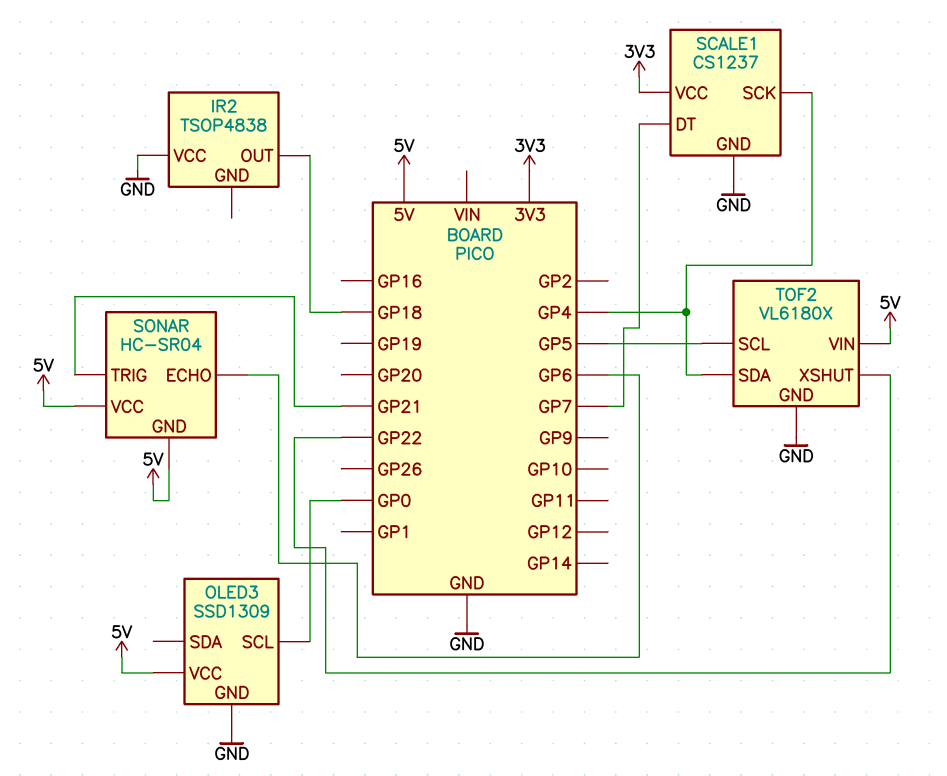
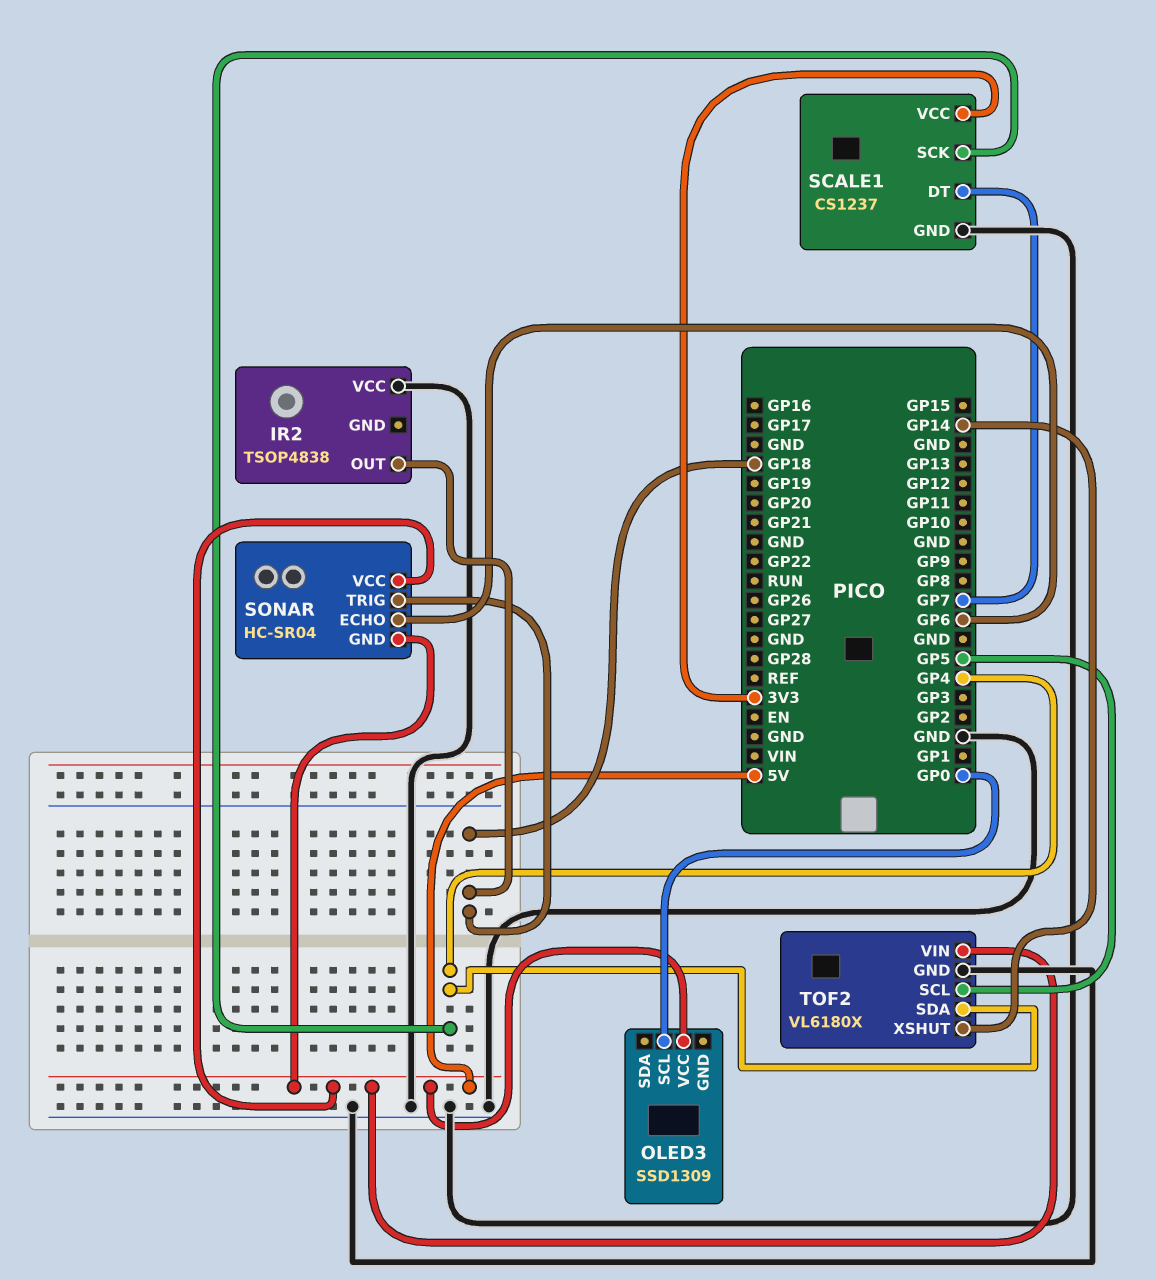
OLED3 pin GND: GND -> none
SONAR pin TRIG: GP21 -> GP18
TOF2 pin XSHUT: GP22 -> GP14

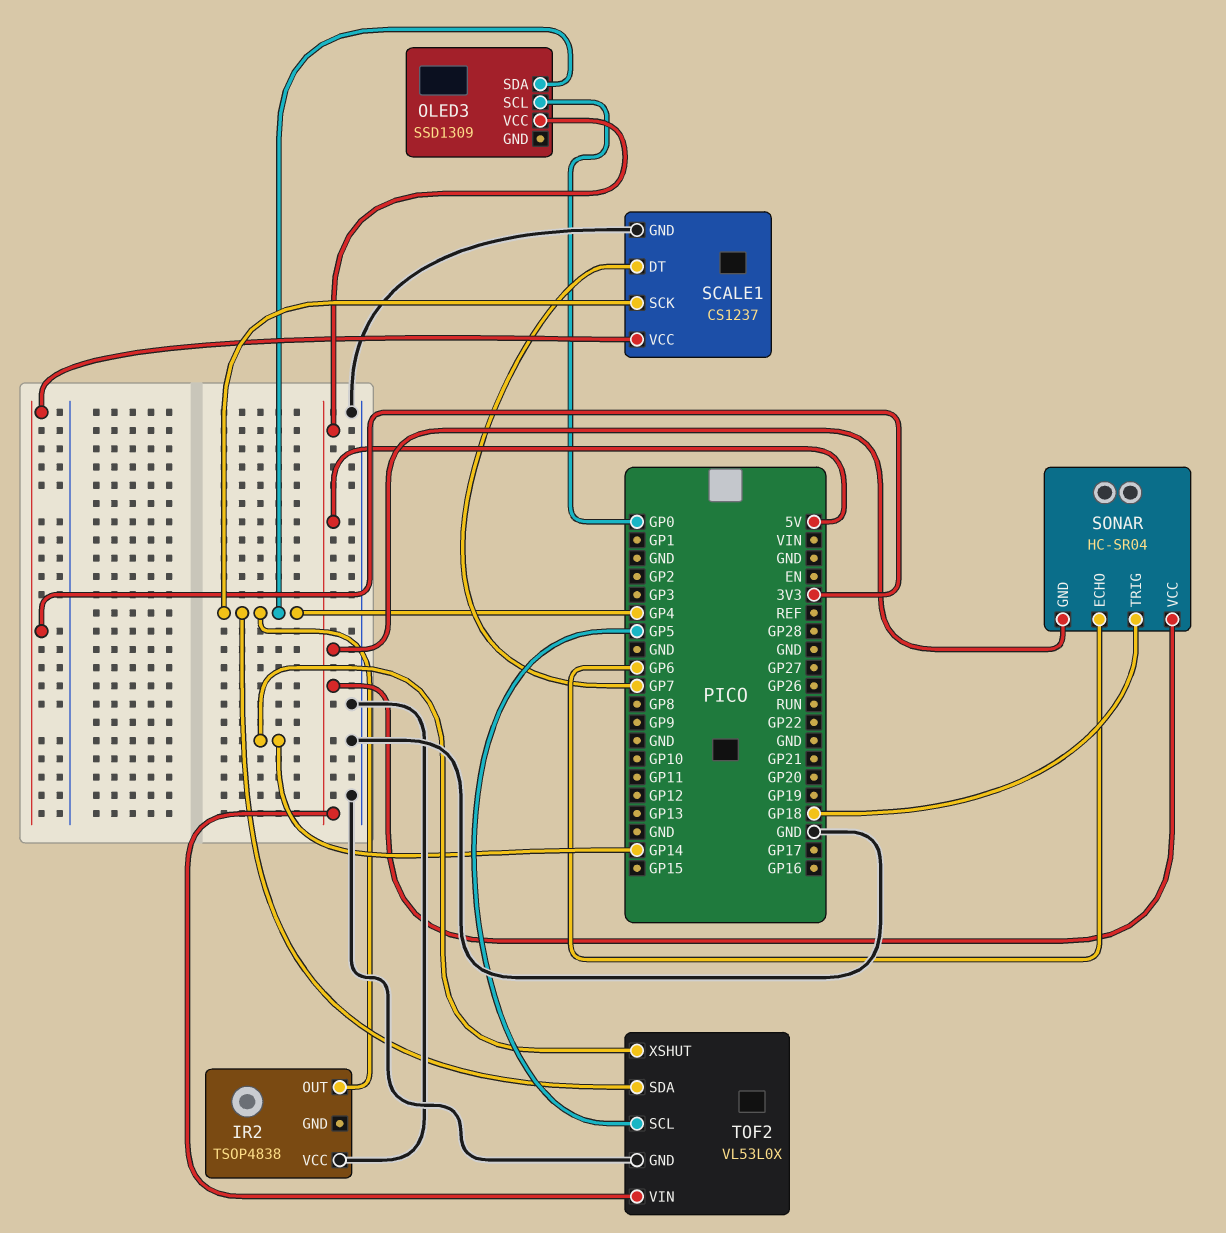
IR2 pin OUT: GP18 -> GP4
OLED3 pin SDA: none -> GP4
TOF2: VL6180X -> VL53L0X

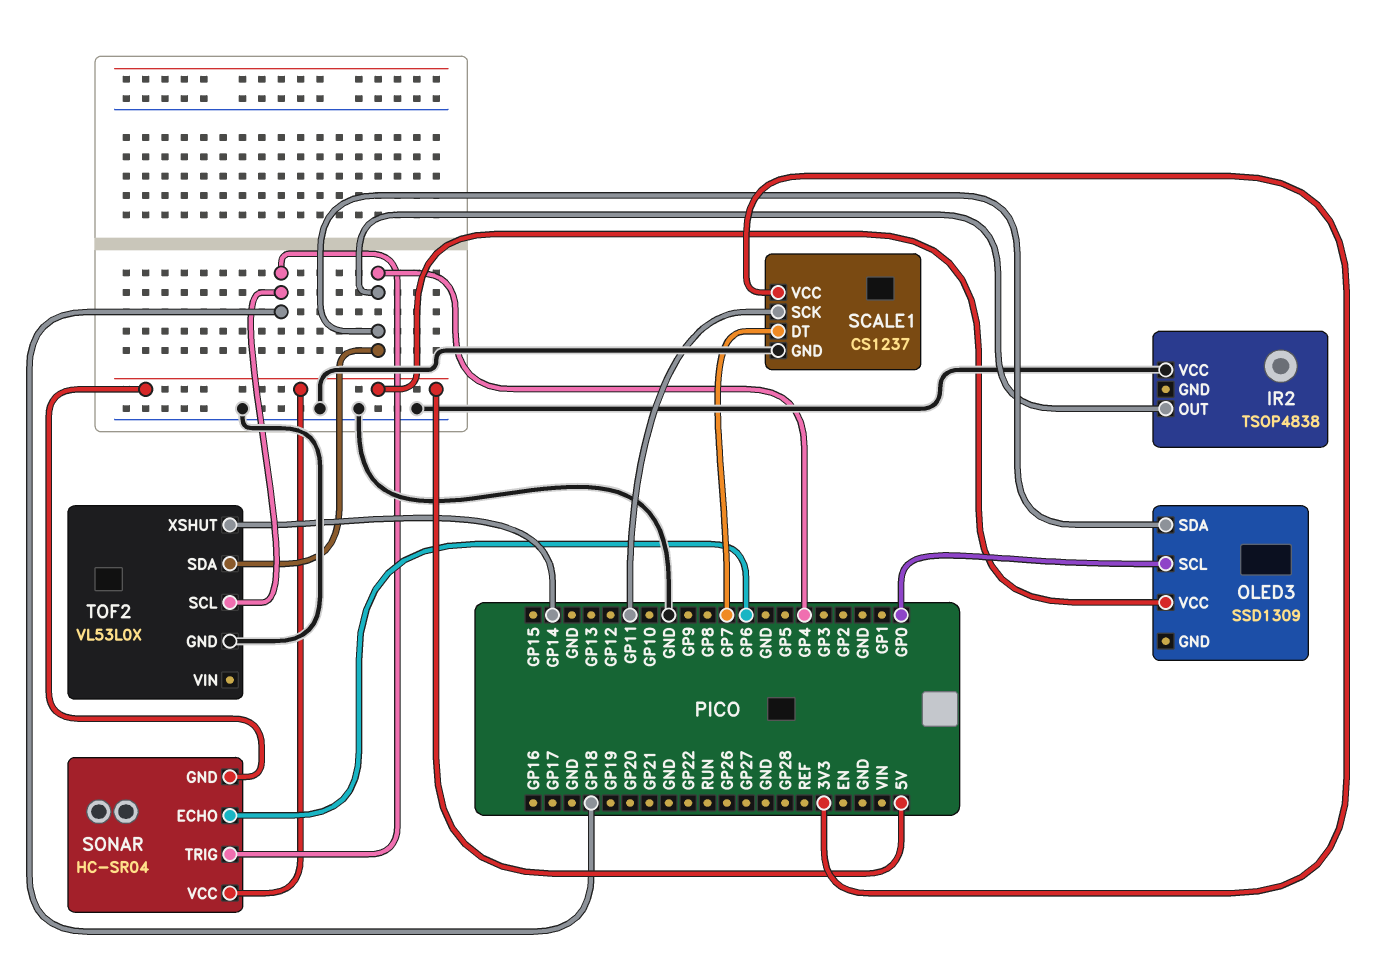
SCALE1 pin SCK: GP4 -> GP11
TOF2 pin SCL: GP5 -> GP18
TOF2 pin VIN: 5V -> none

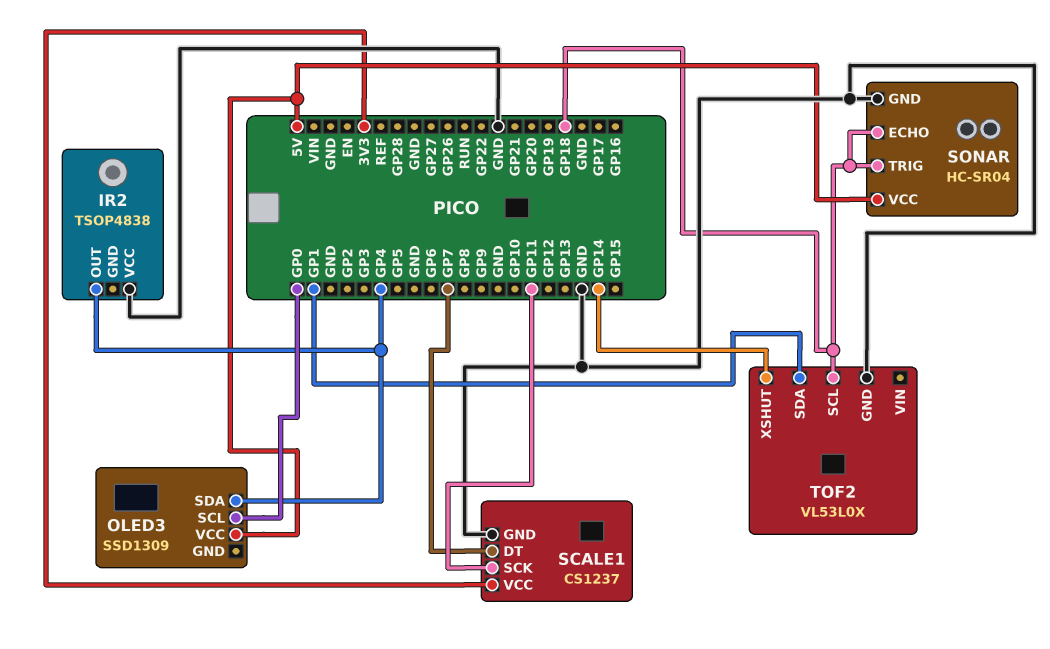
SONAR pin ECHO: GP6 -> GP18
SONAR pin GND: 5V -> GND
TOF2 pin SDA: GP4 -> GP1

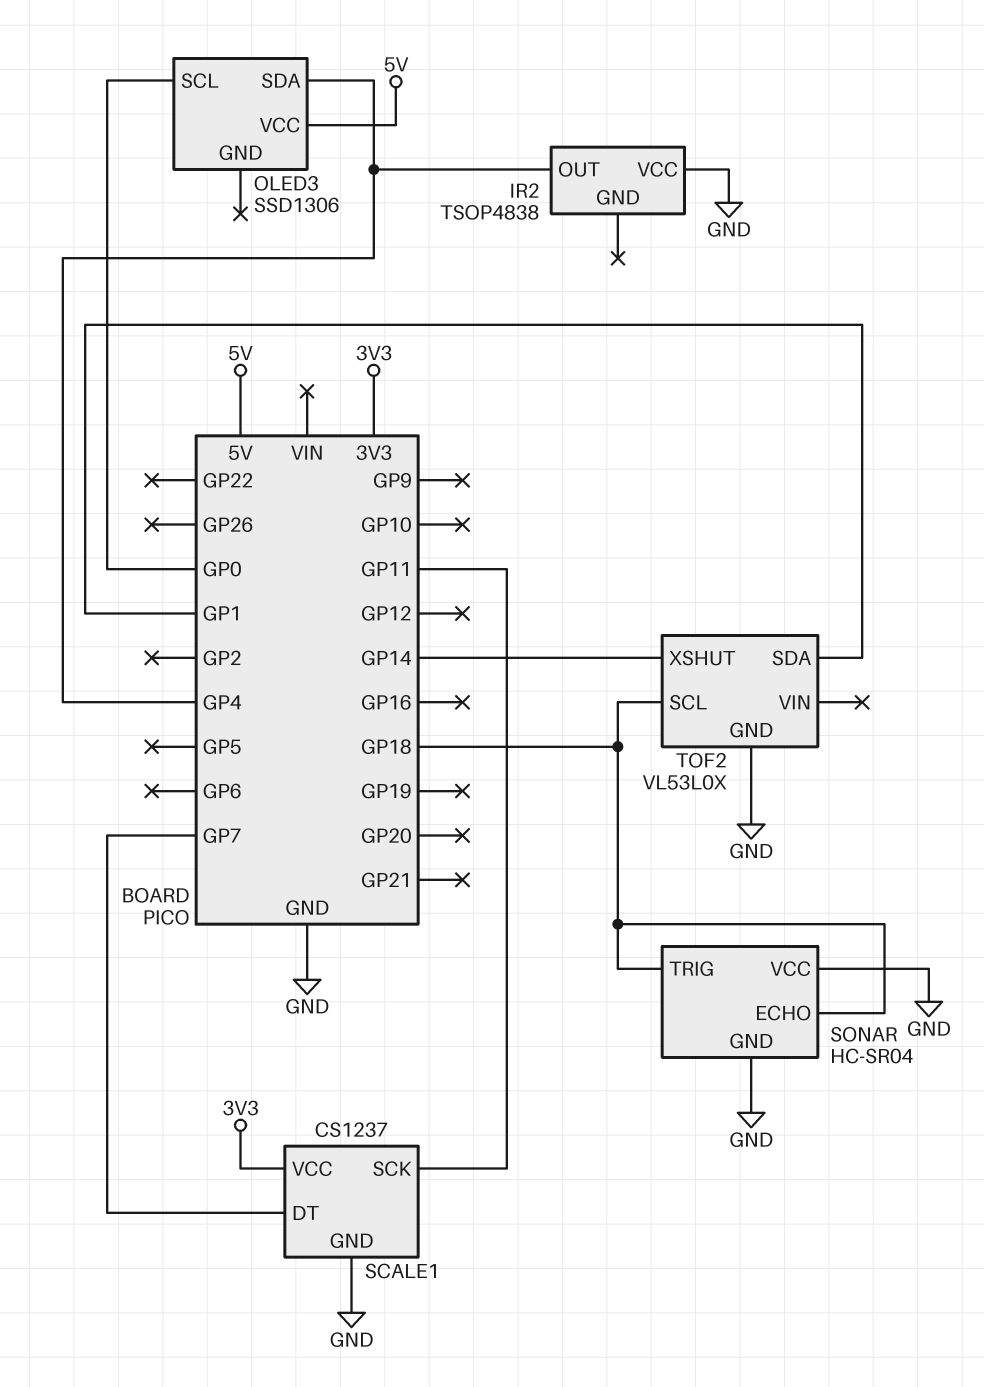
OLED3: SSD1309 -> SSD1306
SONAR pin VCC: 5V -> GND

